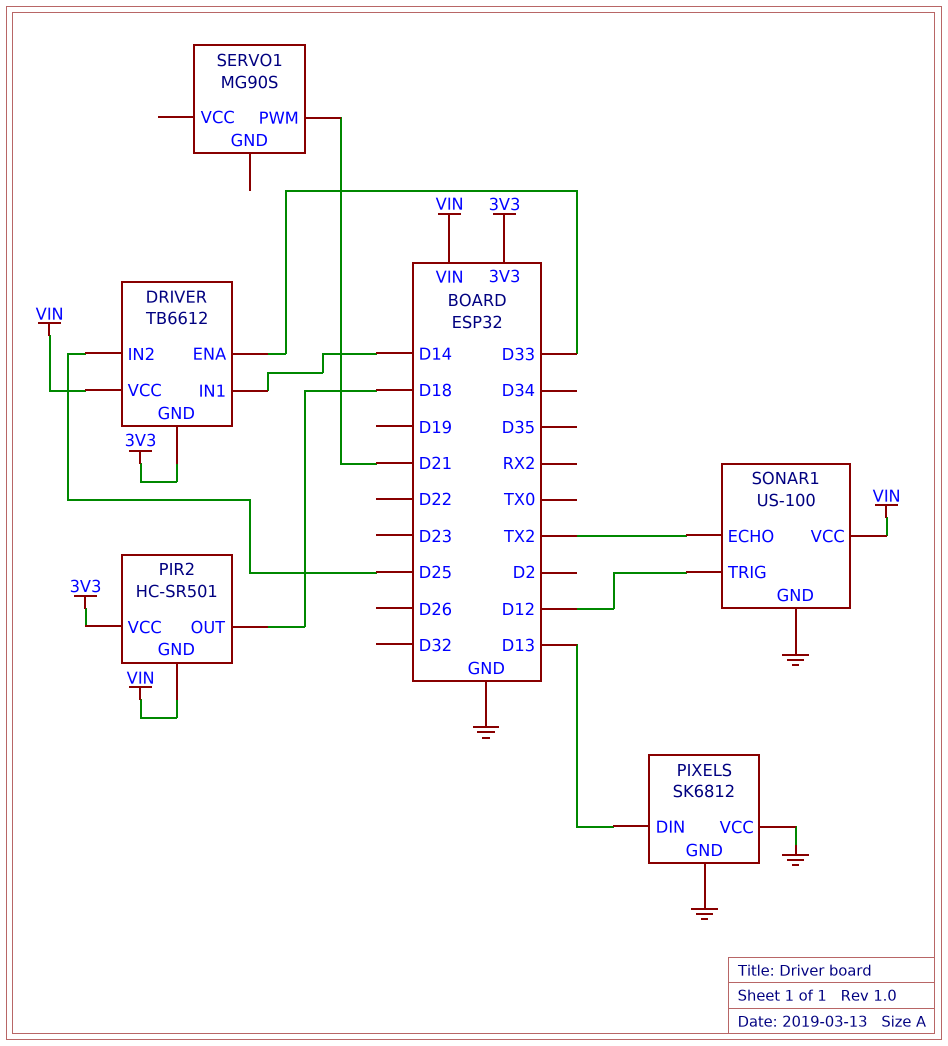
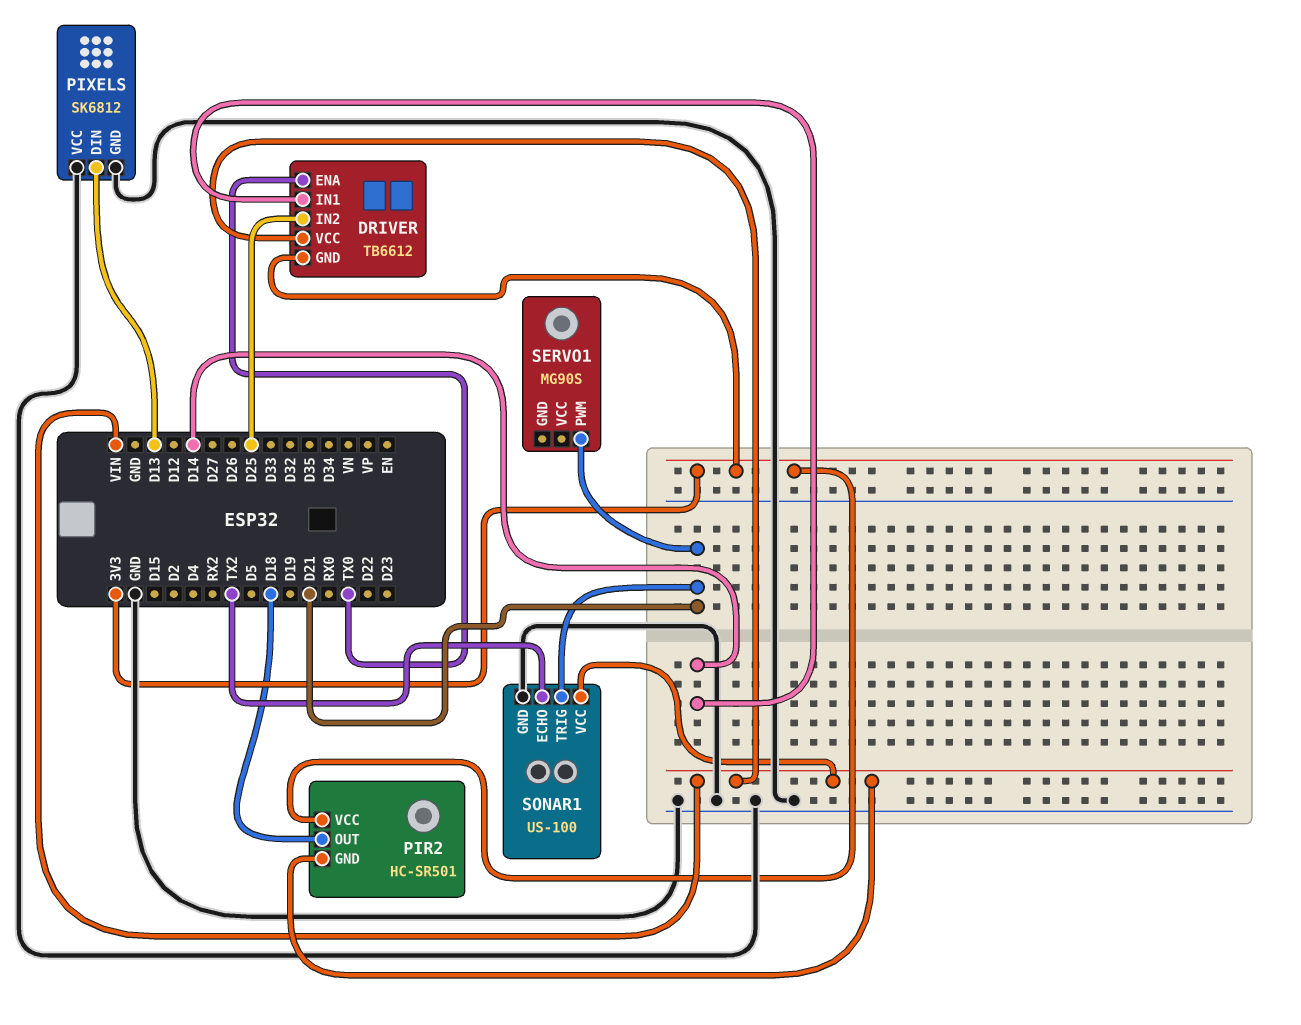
DRIVER pin ENA: D33 -> TX0
SONAR1 pin TRIG: D12 -> D21

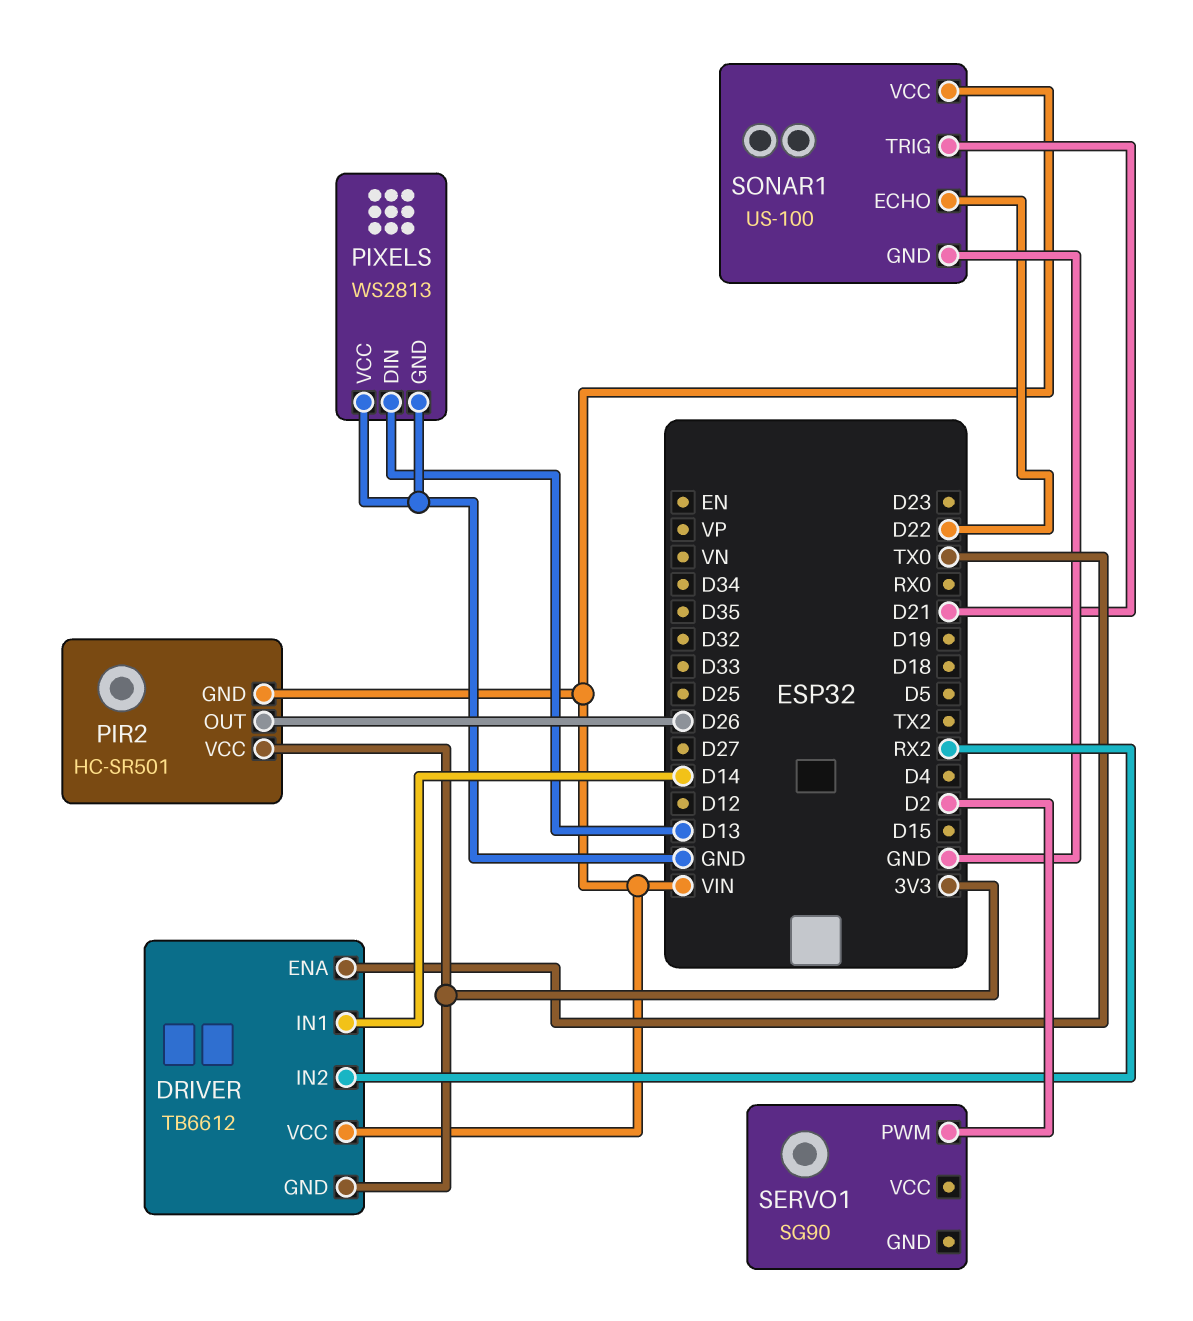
DRIVER pin IN2: D25 -> RX2
PIR2 pin OUT: D18 -> D26
PIXELS: SK6812 -> WS2813
SERVO1: MG90S -> SG90
SERVO1 pin PWM: D21 -> D2
SONAR1 pin ECHO: TX2 -> D22

